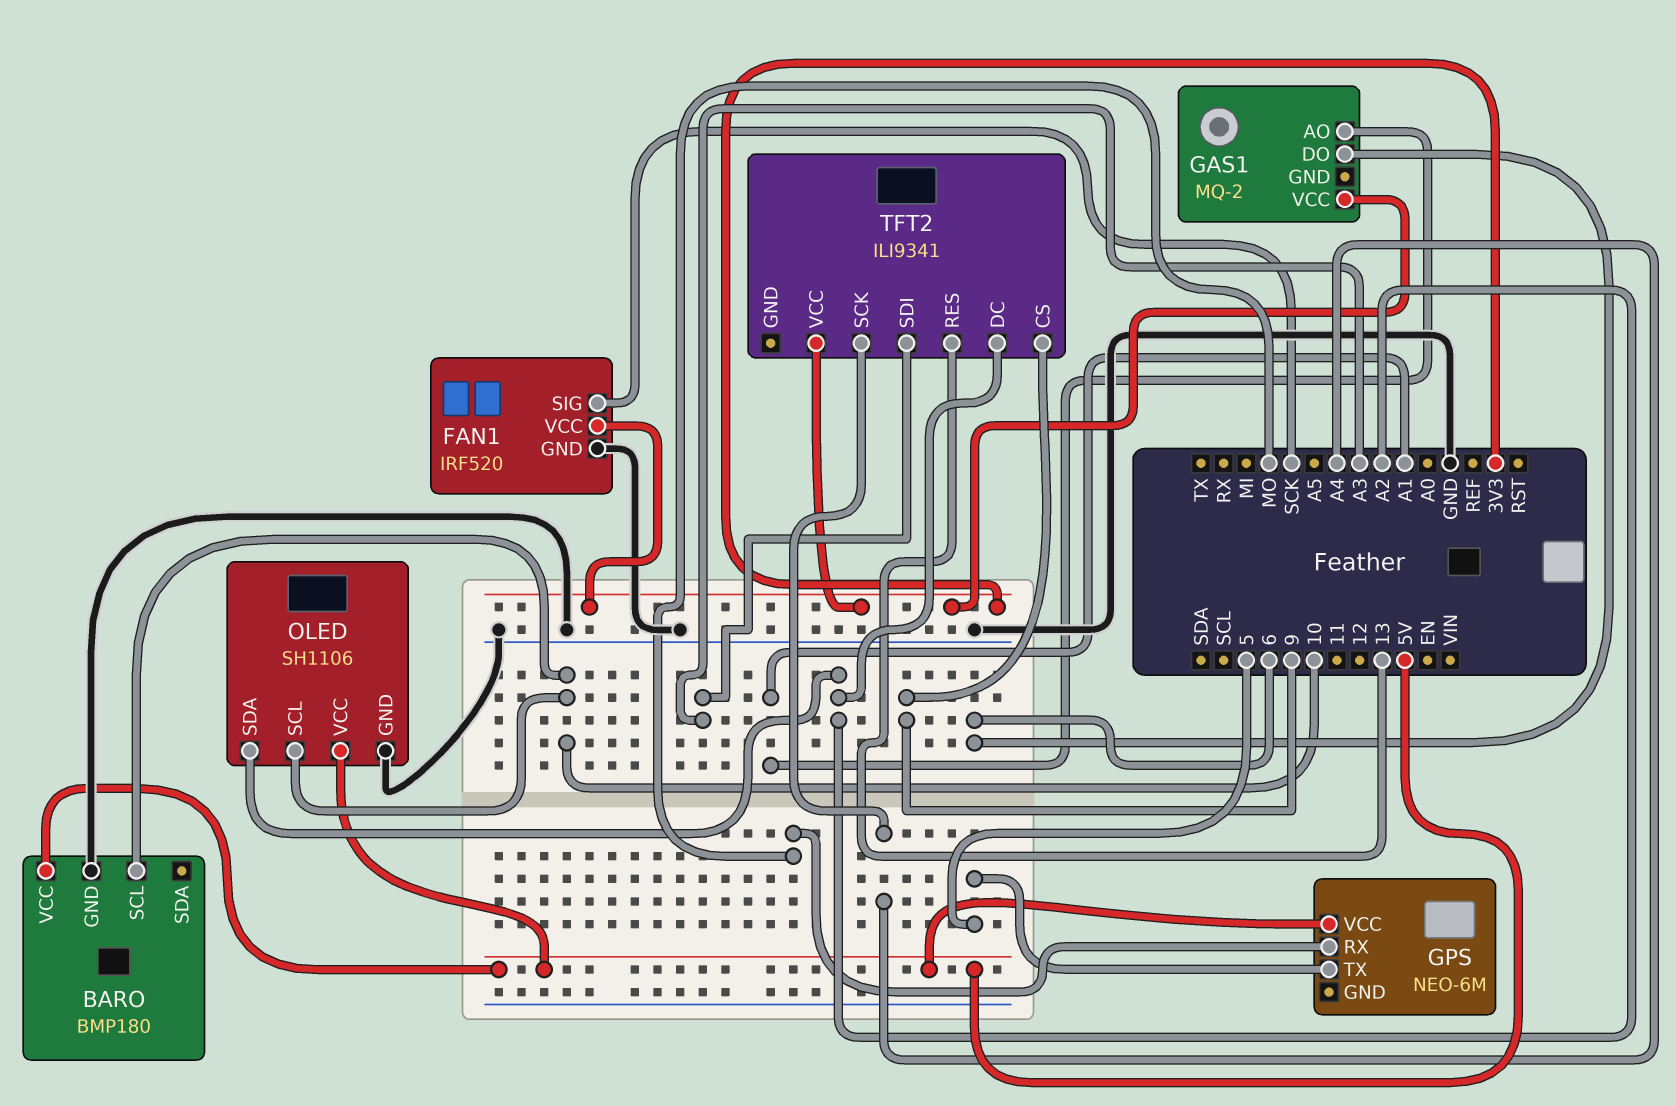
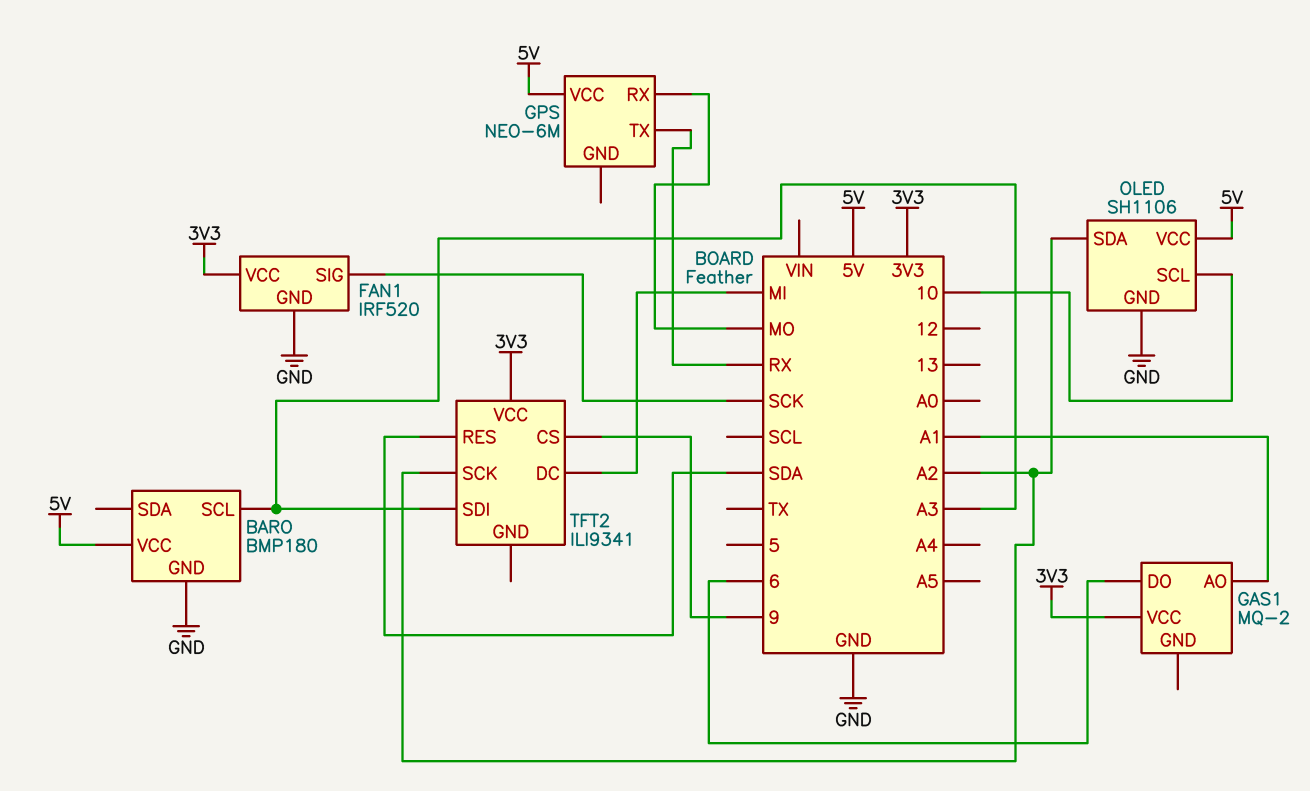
BARO pin SCL: 10 -> A3
GPS pin TX: 5 -> RX
TFT2 pin DC: A2 -> MI
TFT2 pin RES: 13 -> SDA
TFT2 pin SCK: A4 -> A2

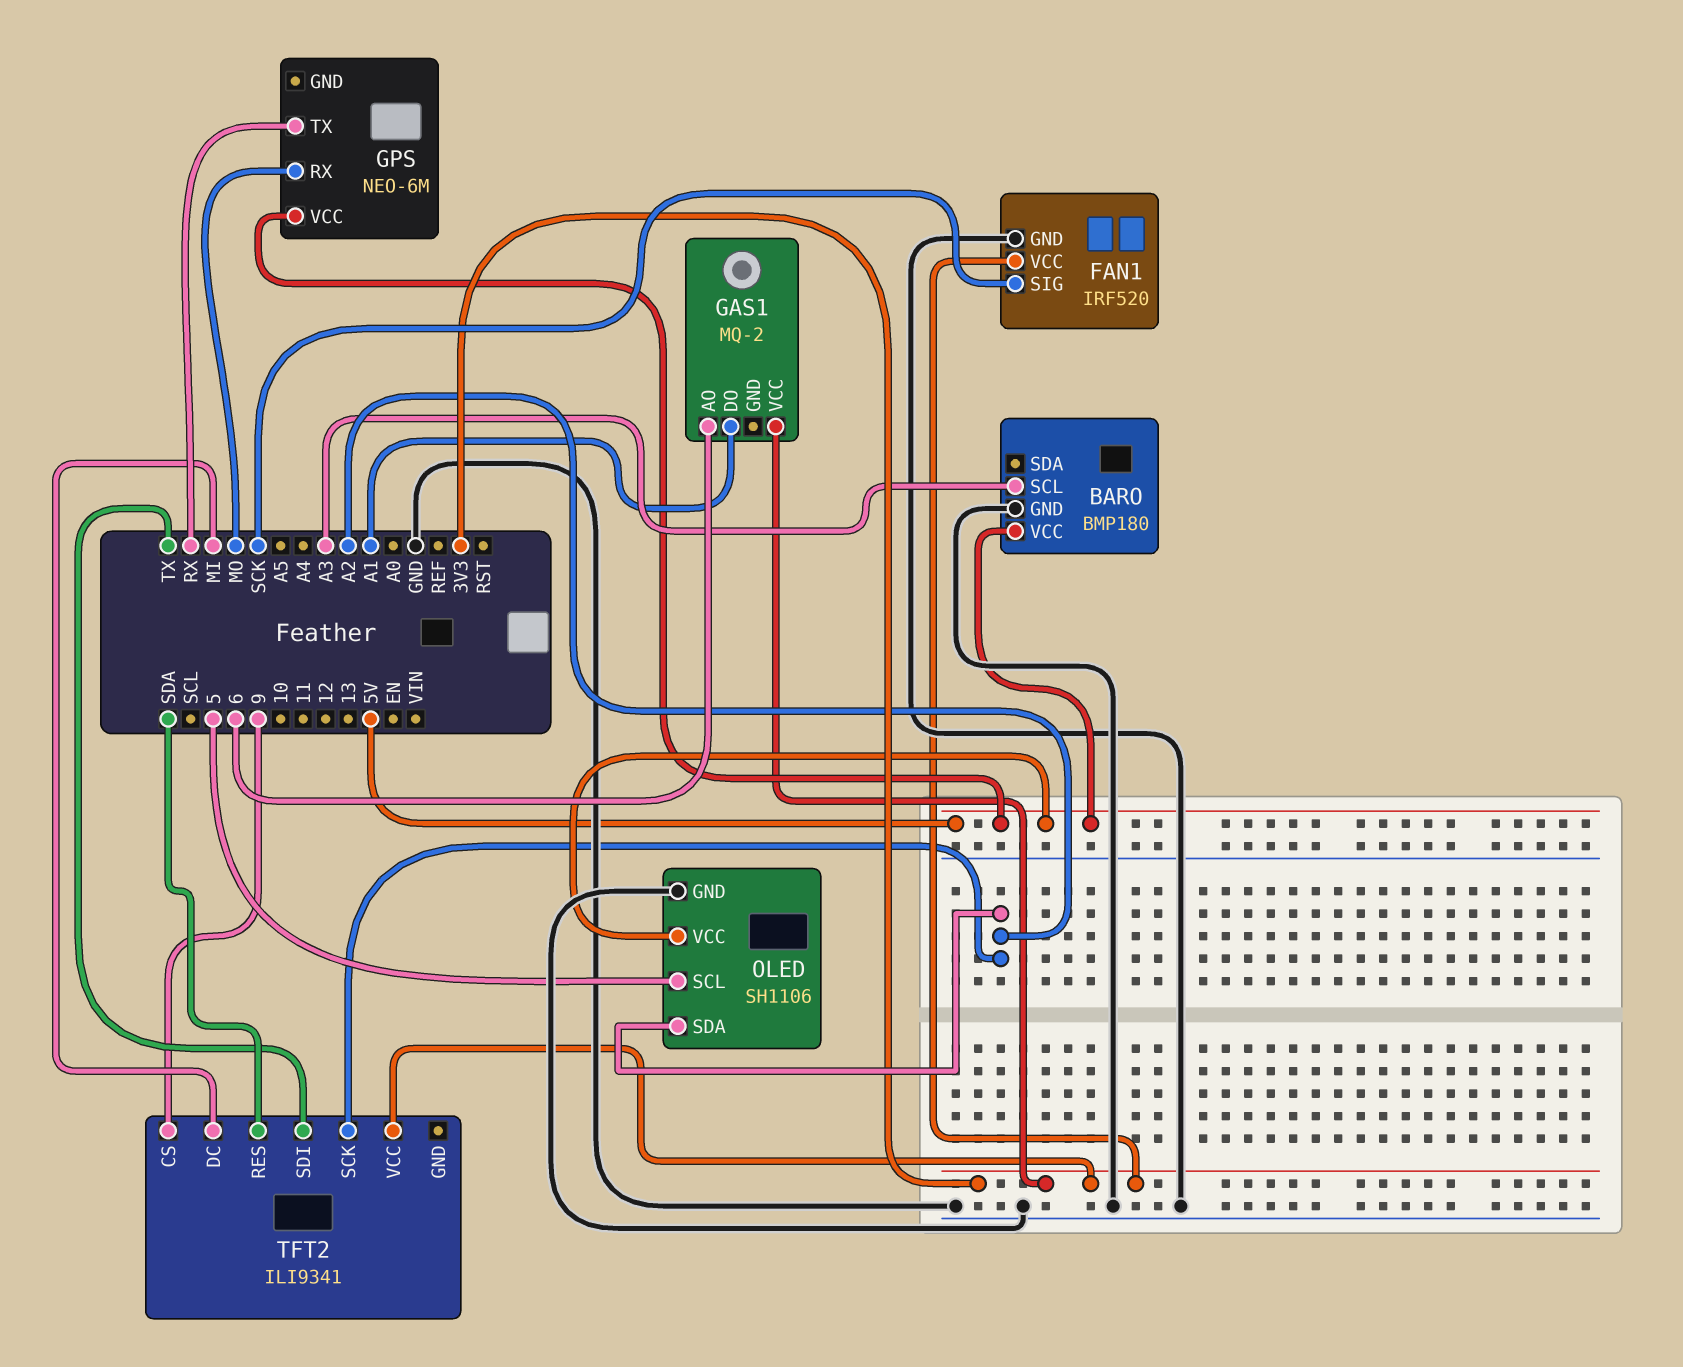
GAS1 pin AO: A1 -> 6
GAS1 pin DO: 6 -> A1
OLED pin SCL: 10 -> 5
TFT2 pin SDI: A3 -> TX

